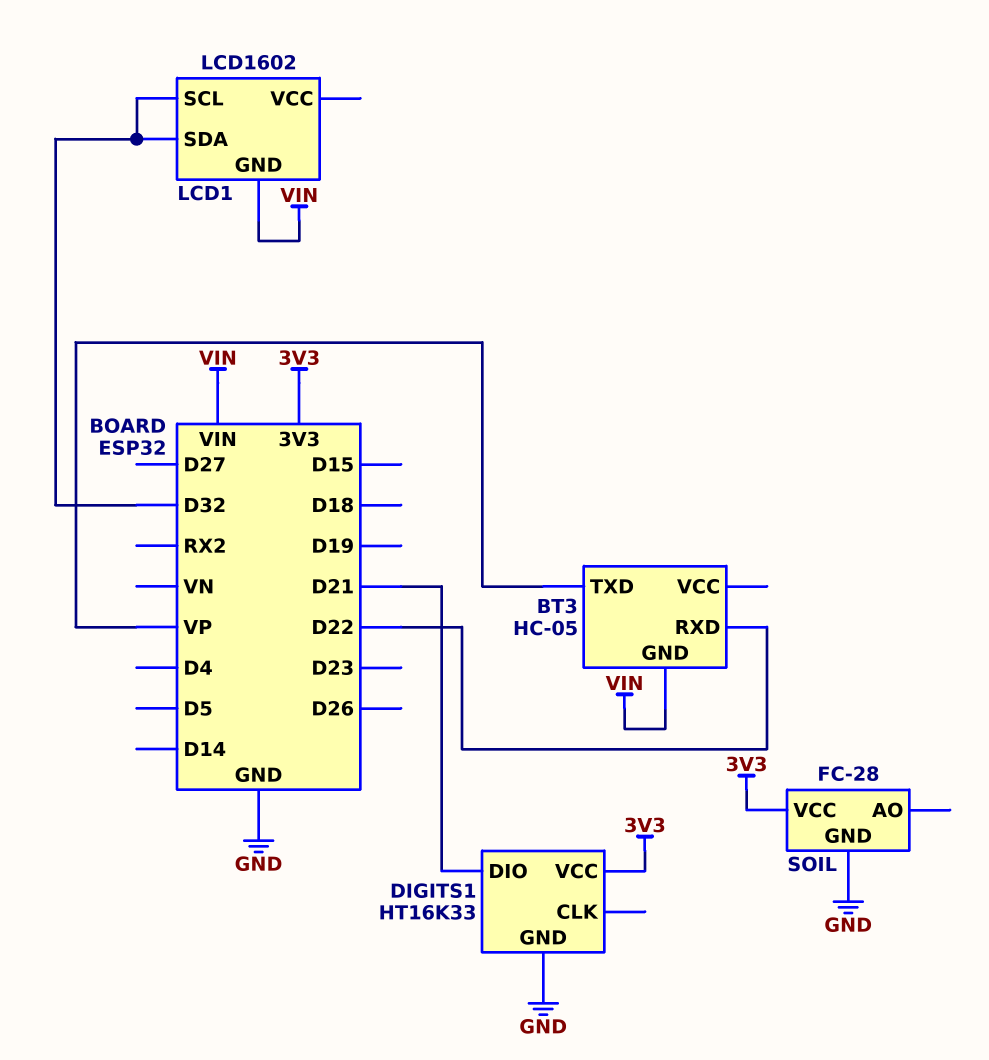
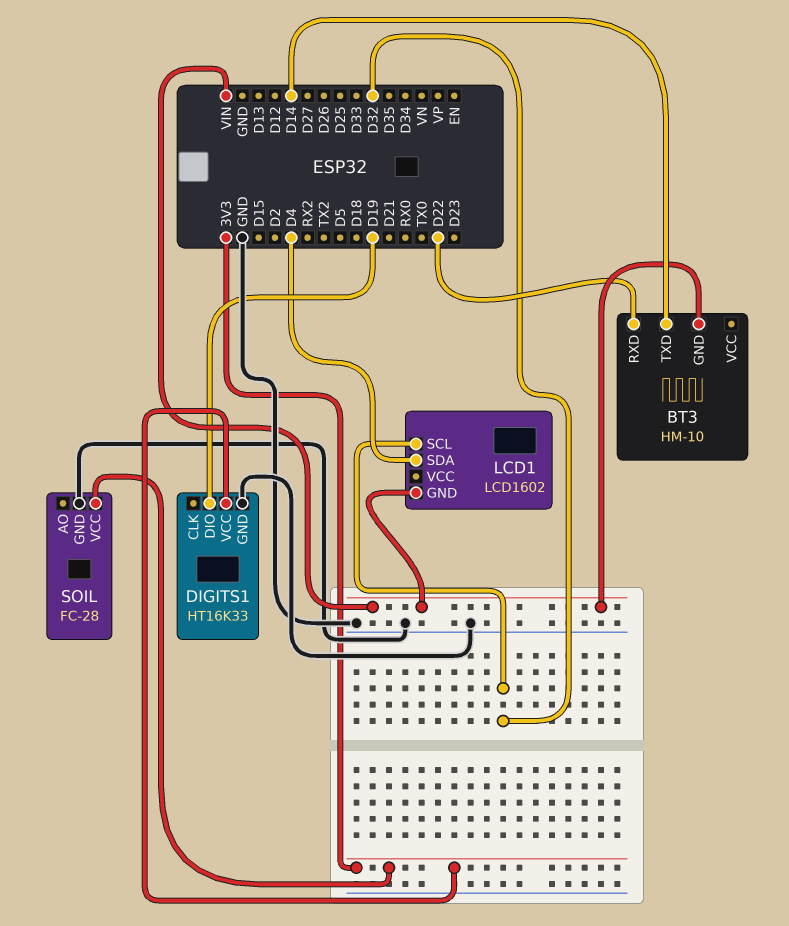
BT3: HC-05 -> HM-10
BT3 pin TXD: VP -> D14
DIGITS1 pin DIO: D21 -> D19
LCD1 pin SDA: D32 -> D4

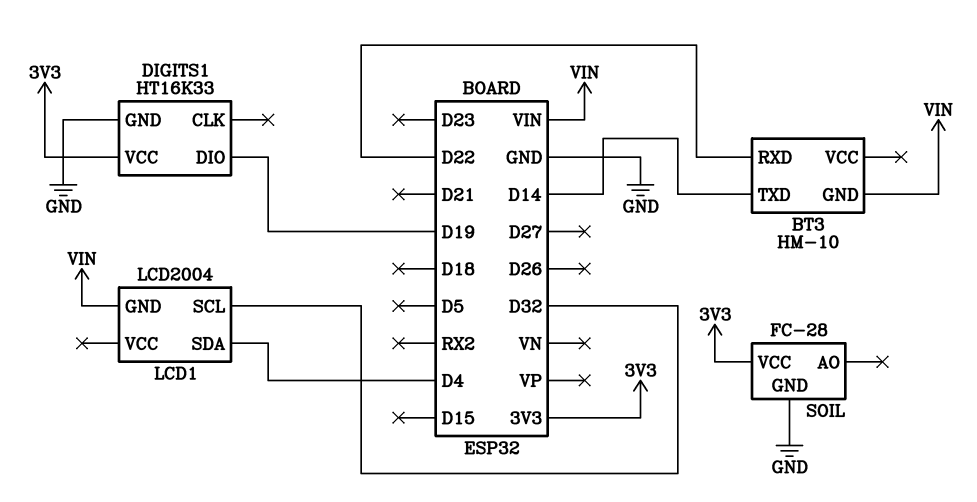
LCD1: LCD1602 -> LCD2004

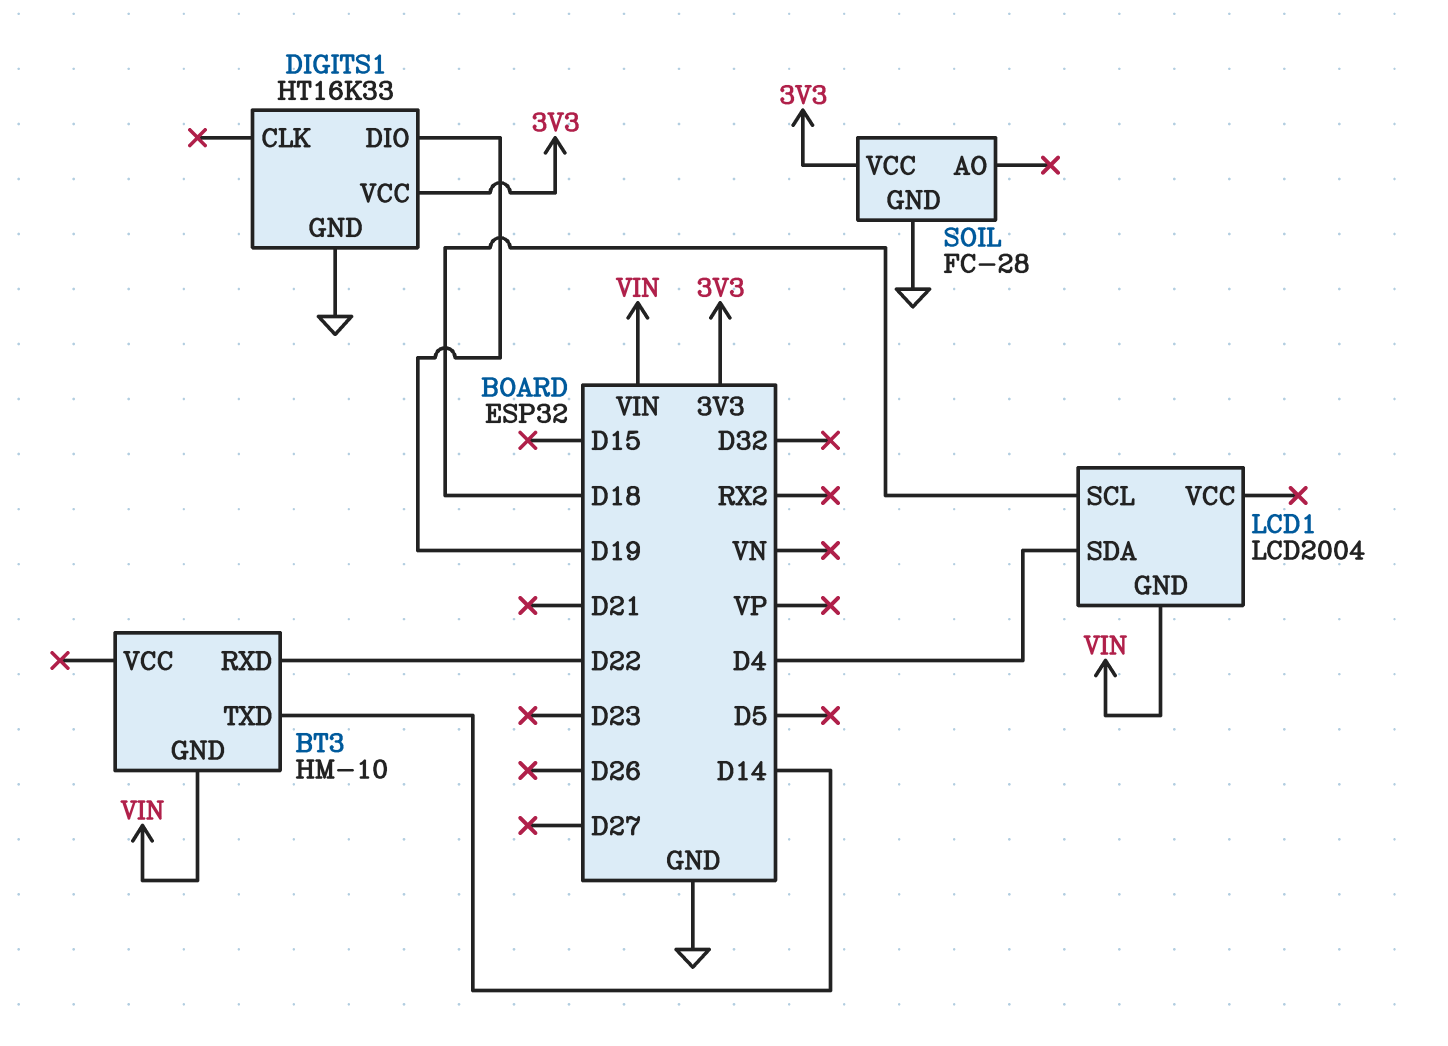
LCD1 pin SCL: D32 -> D18

